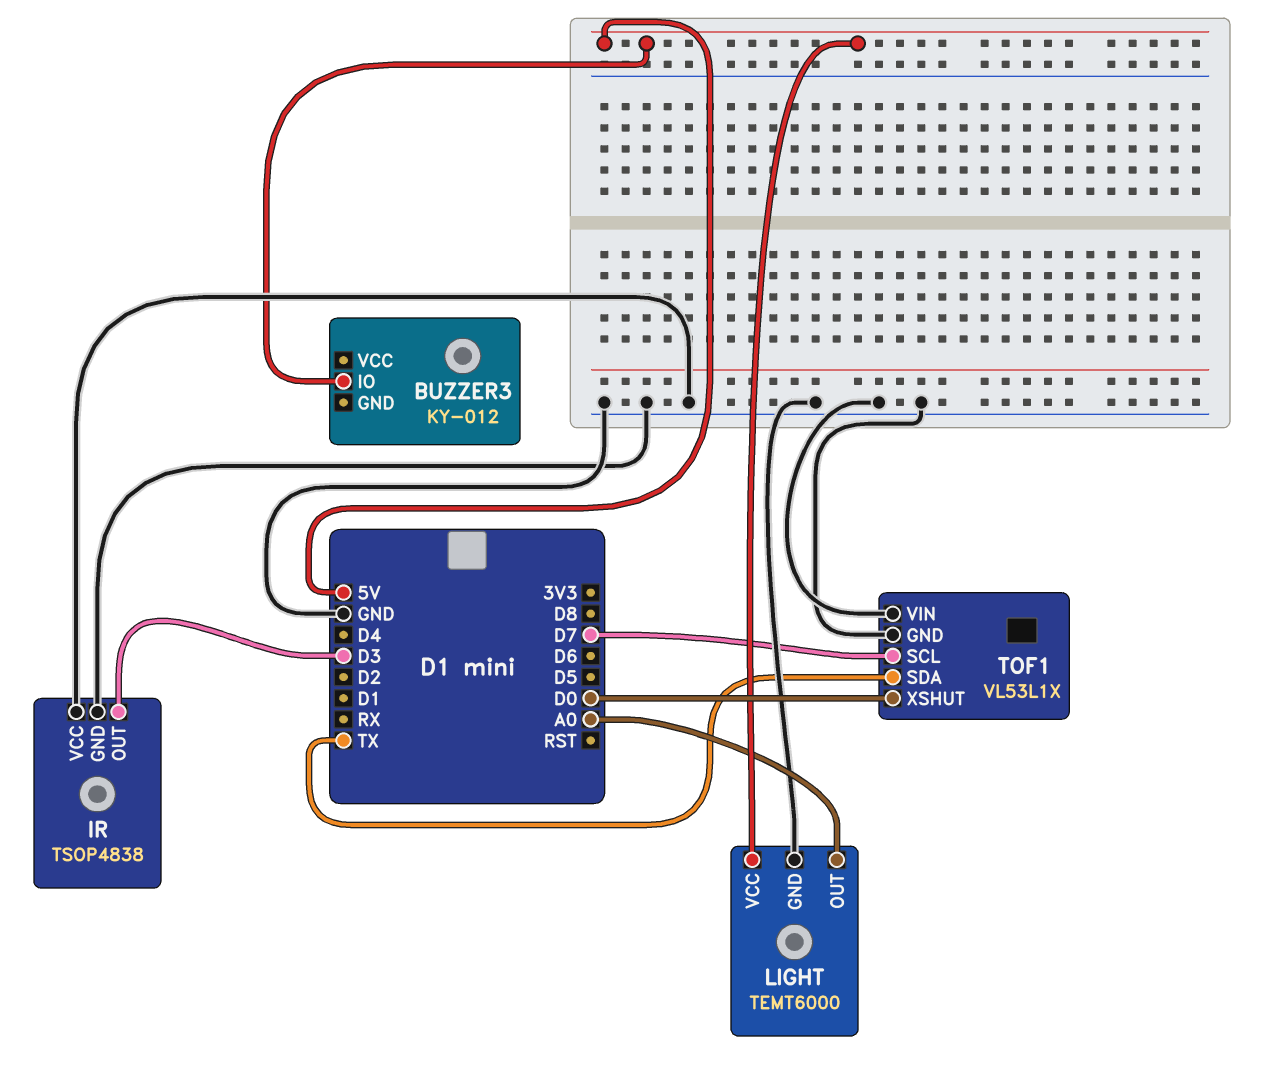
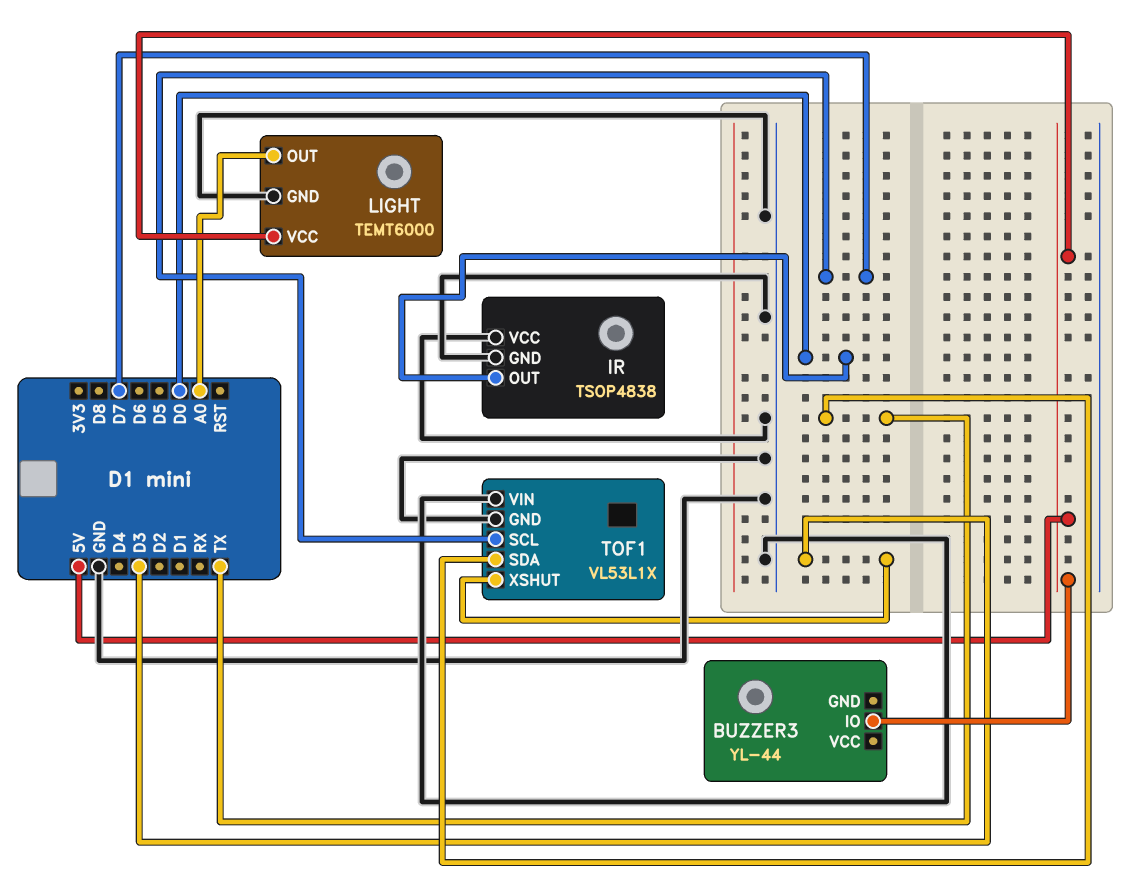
BUZZER3: KY-012 -> YL-44
IR pin OUT: D3 -> D0
TOF1 pin XSHUT: D0 -> D3

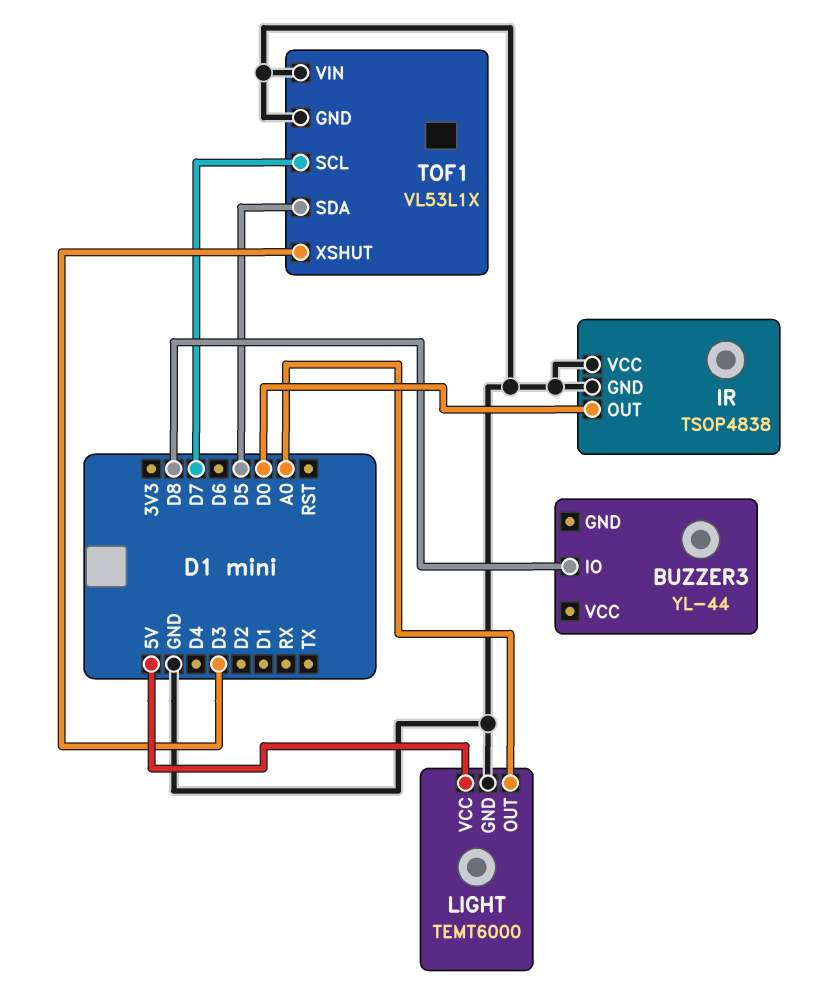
BUZZER3 pin IO: 5V -> D8
TOF1 pin SDA: TX -> D5

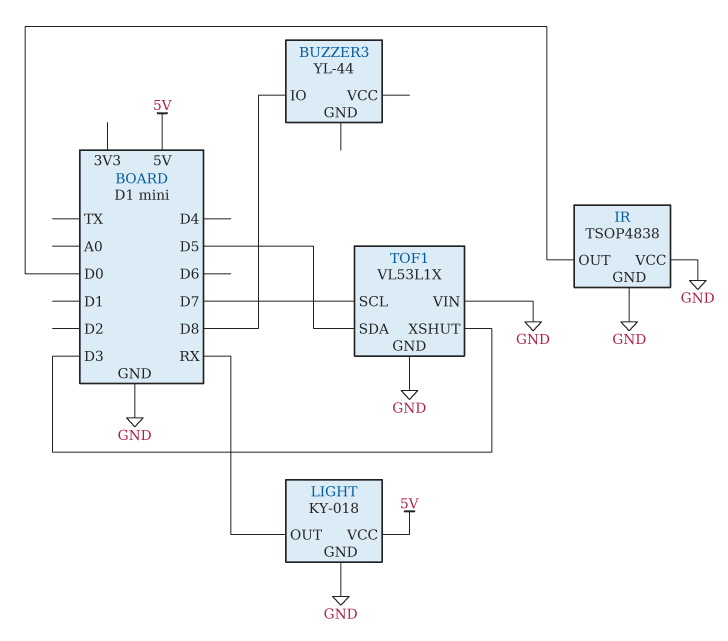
LIGHT: TEMT6000 -> KY-018
LIGHT pin OUT: A0 -> RX

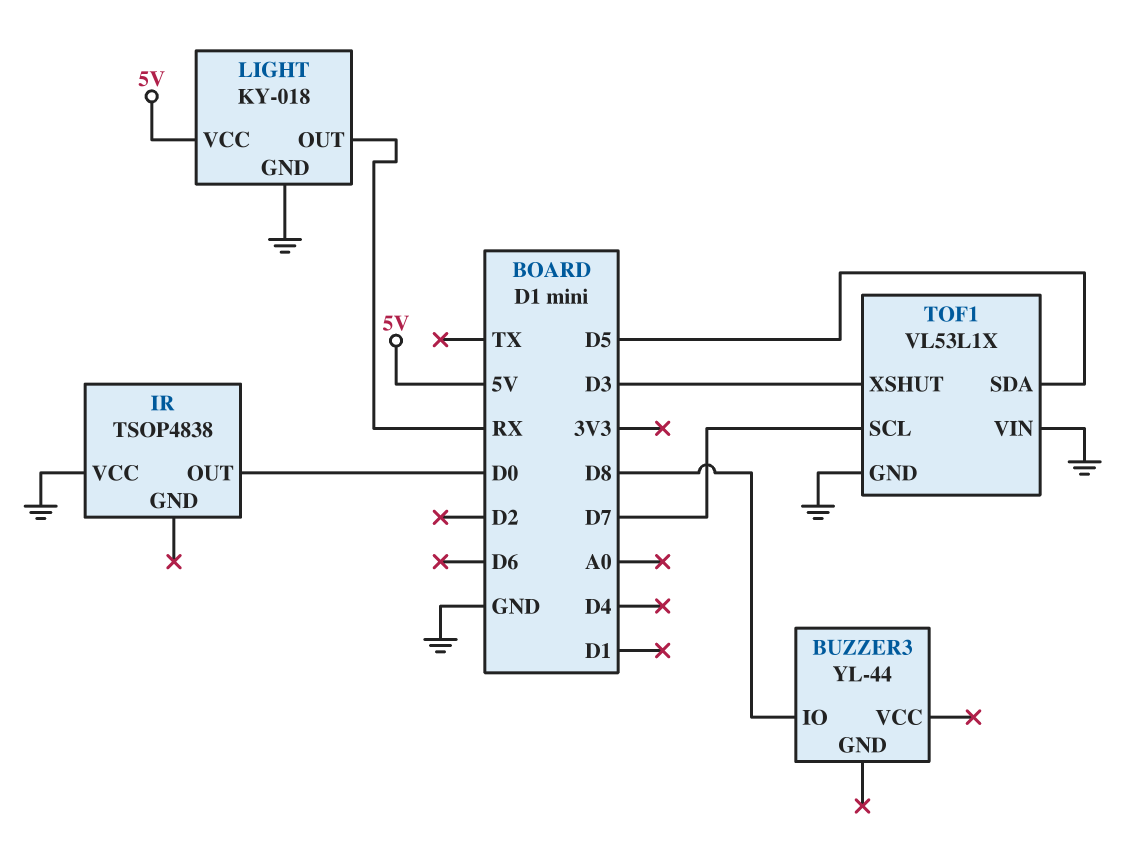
IR pin GND: GND -> none

